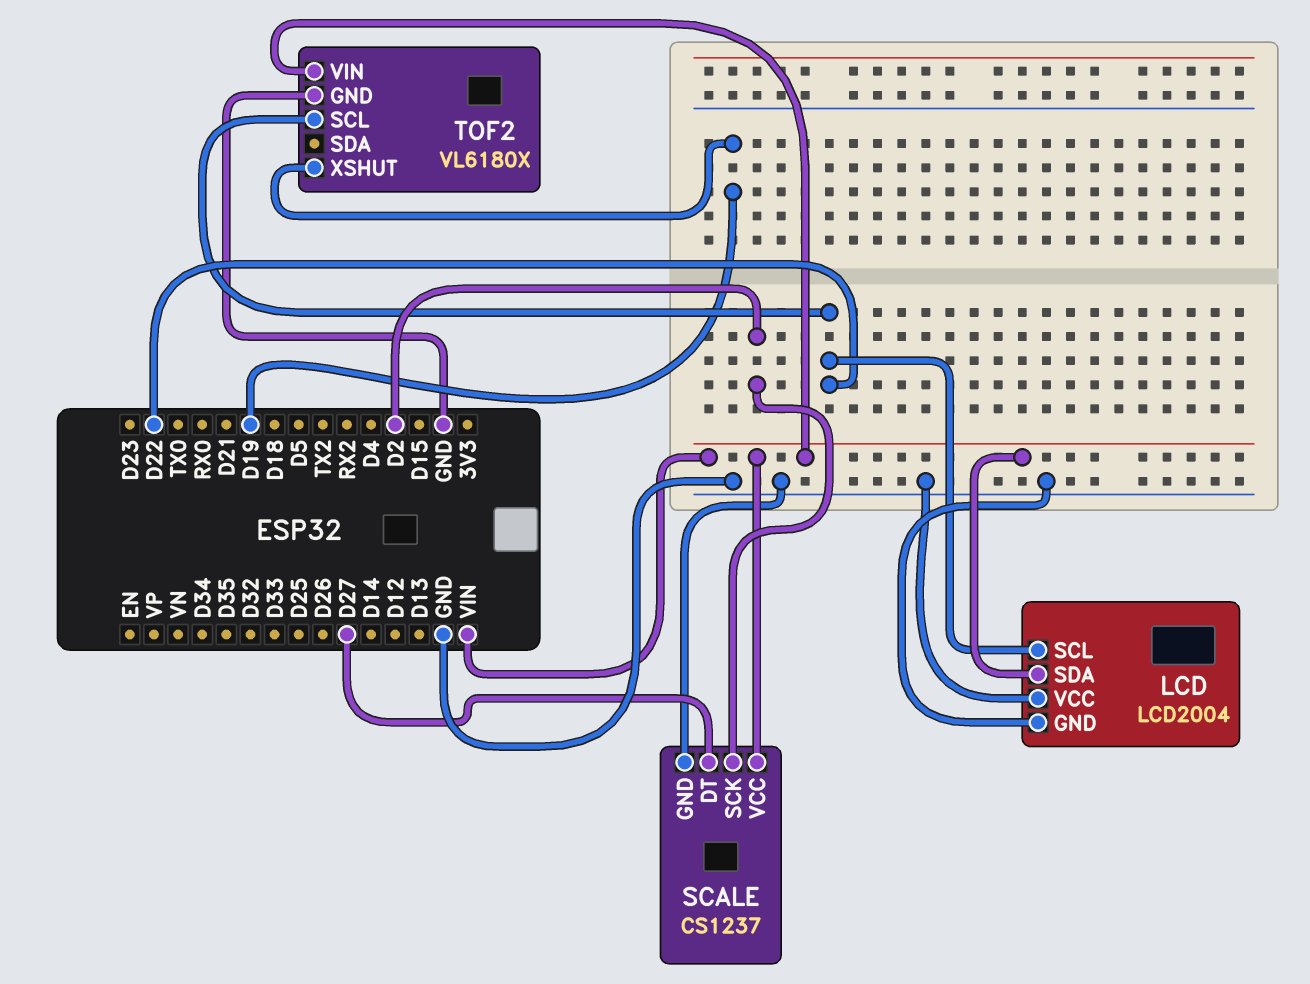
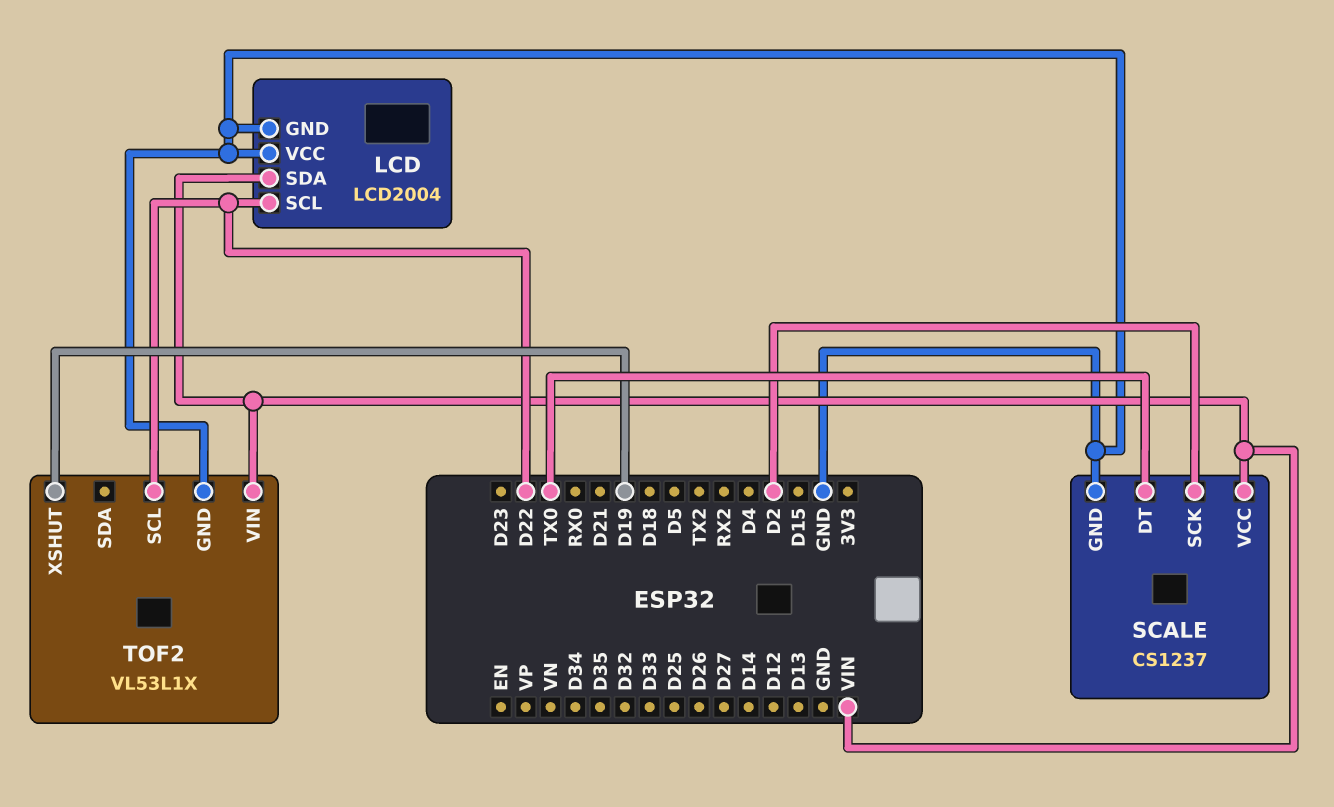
SCALE pin DT: D27 -> TX0
TOF2: VL6180X -> VL53L1X

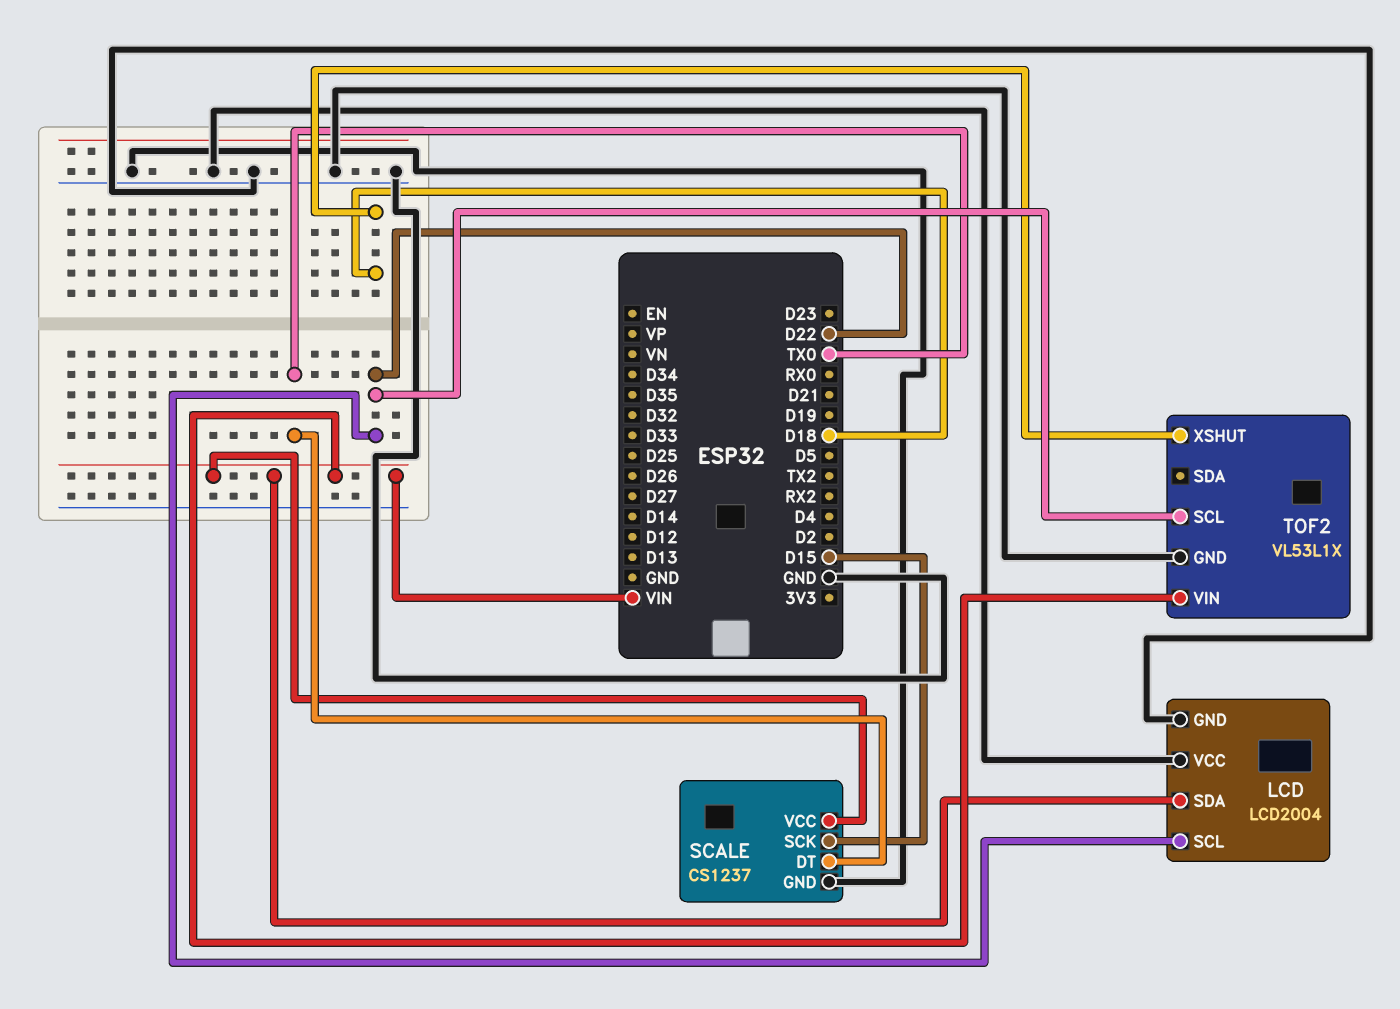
SCALE pin SCK: D2 -> D15
TOF2 pin XSHUT: D19 -> D18

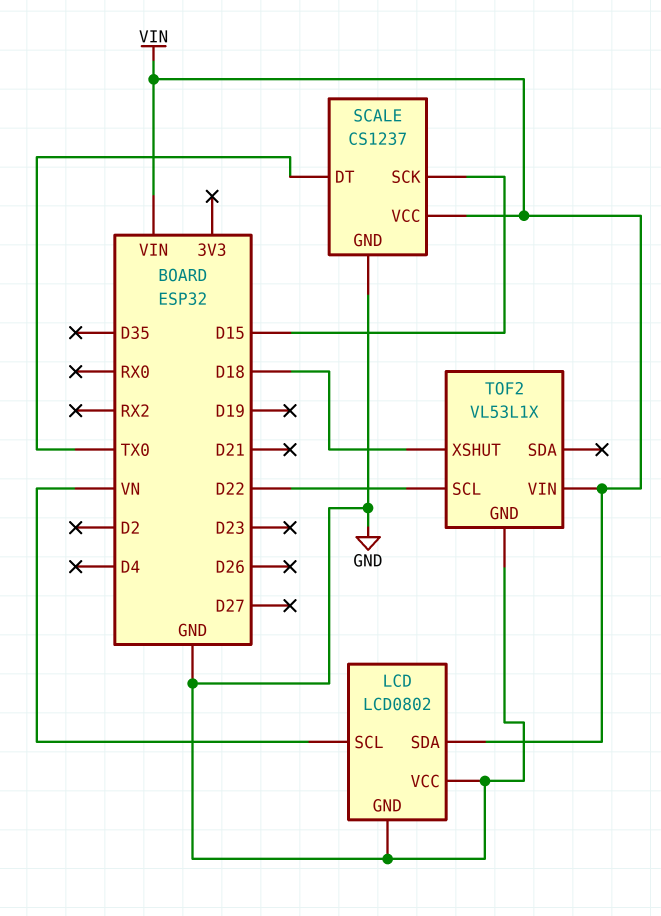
LCD: LCD2004 -> LCD0802
LCD pin SCL: D22 -> VN

